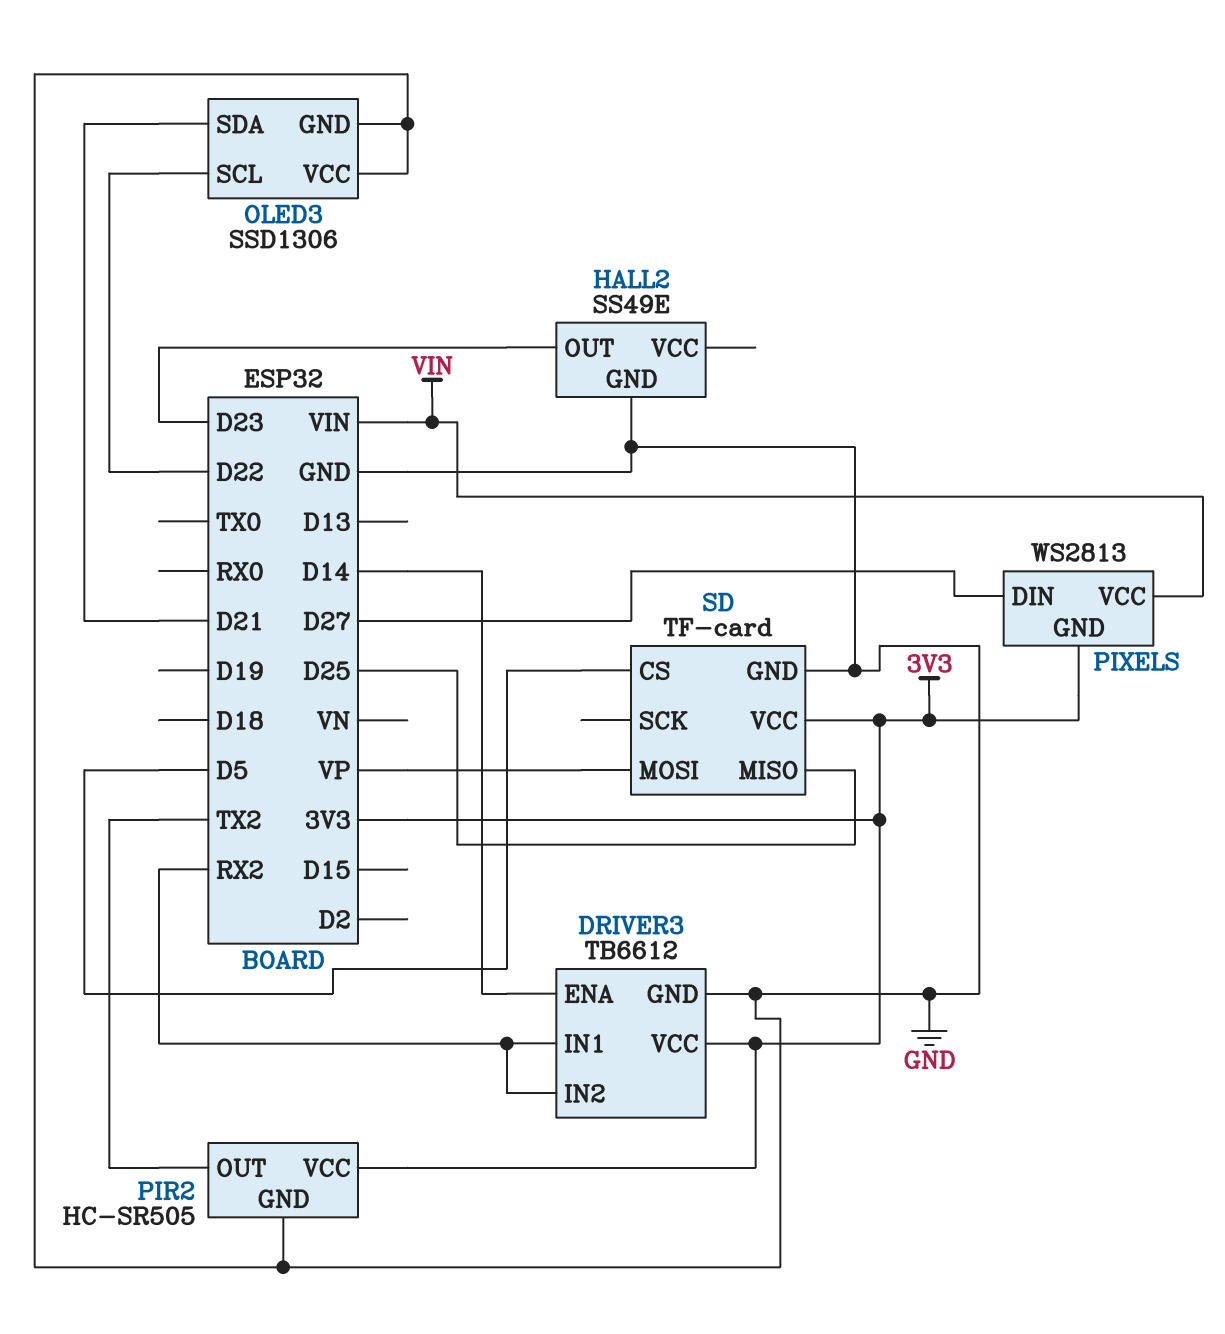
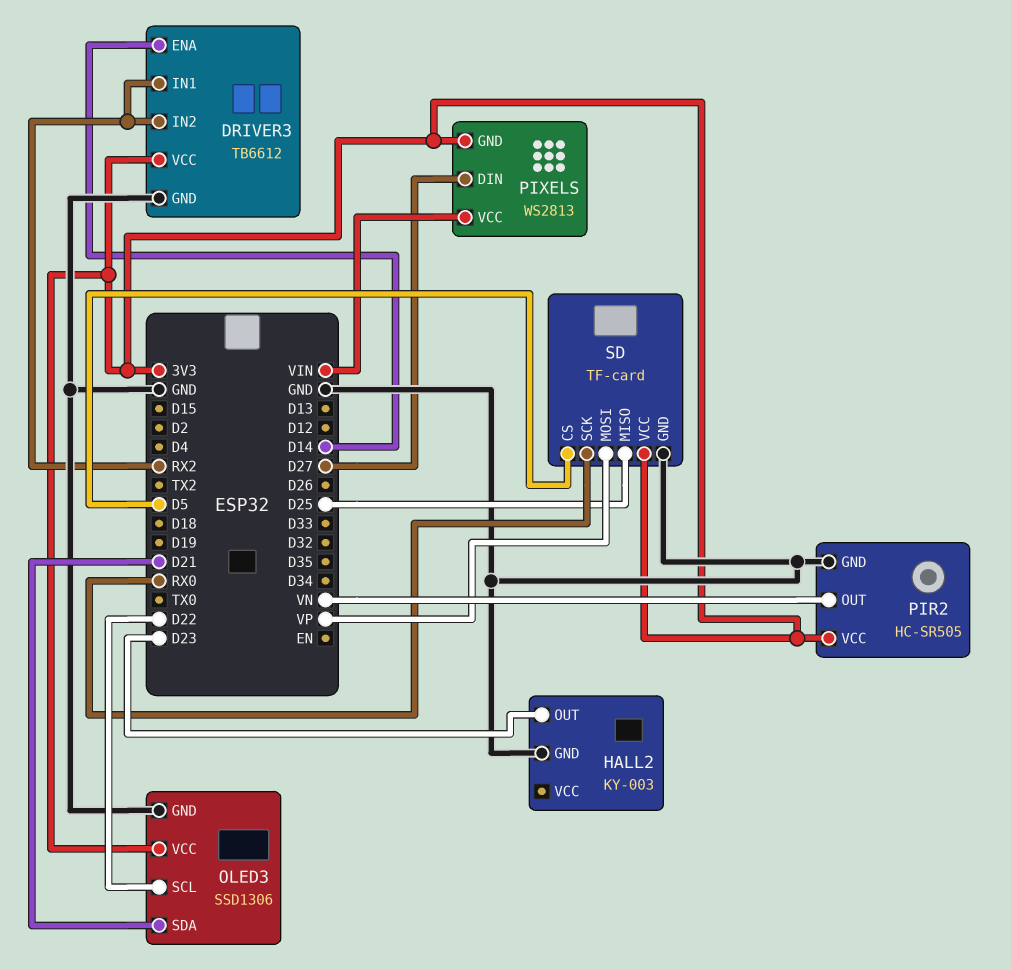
HALL2: SS49E -> KY-003
OLED3 pin VCC: GND -> 3V3
PIR2 pin OUT: TX2 -> VN
SD pin SCK: none -> RX0

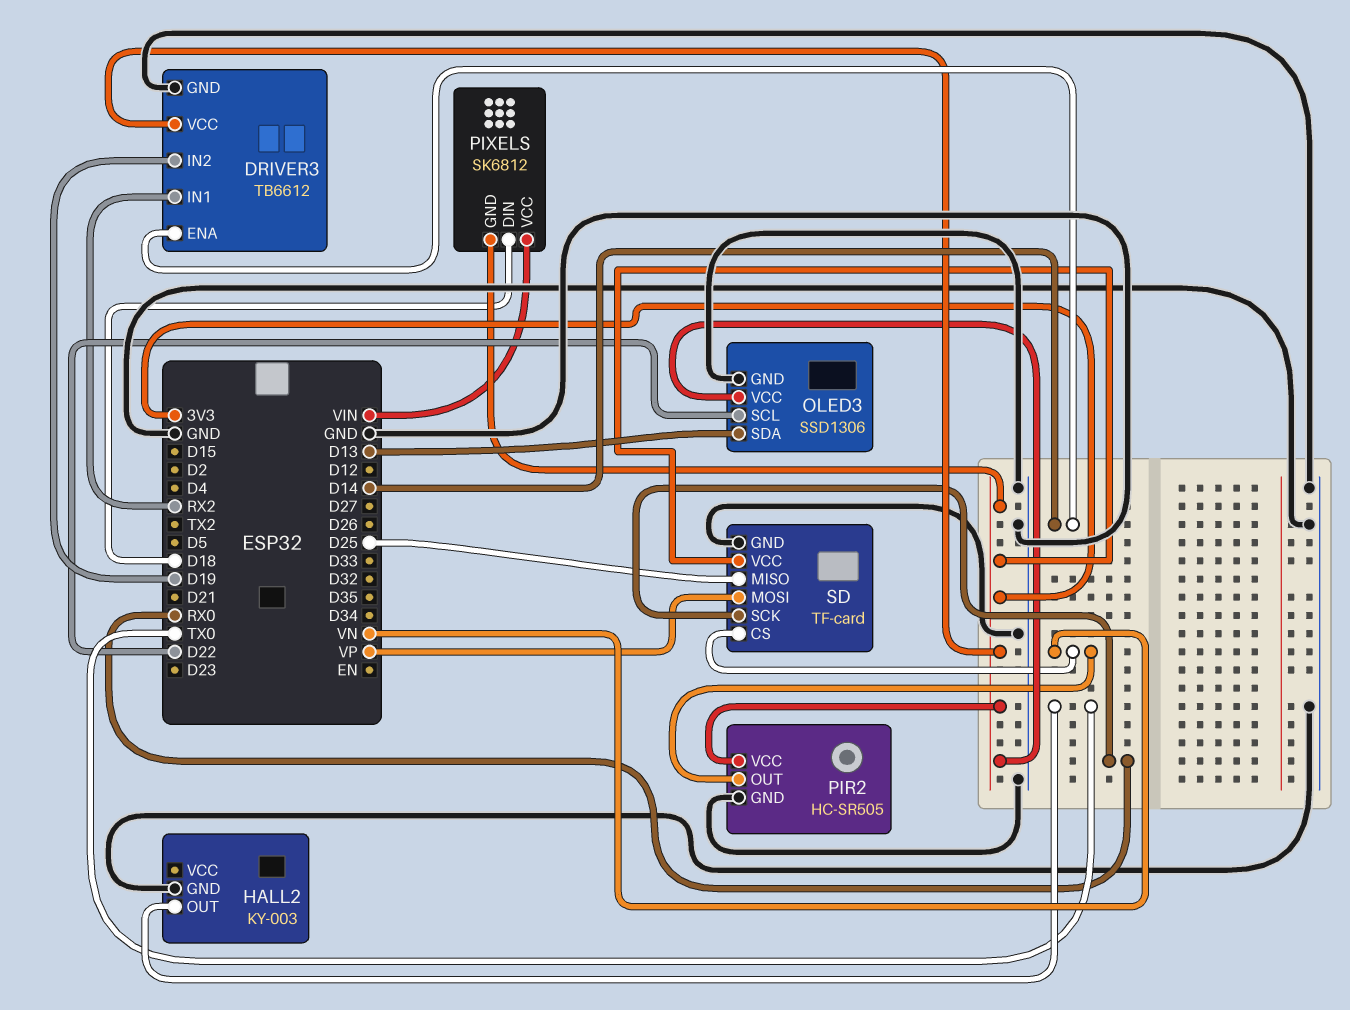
DRIVER3 pin IN2: RX2 -> D19
HALL2 pin OUT: D23 -> TX0
OLED3 pin SDA: D21 -> D13
PIXELS: WS2813 -> SK6812
PIXELS pin DIN: D27 -> D18
SD pin CS: D5 -> VN

